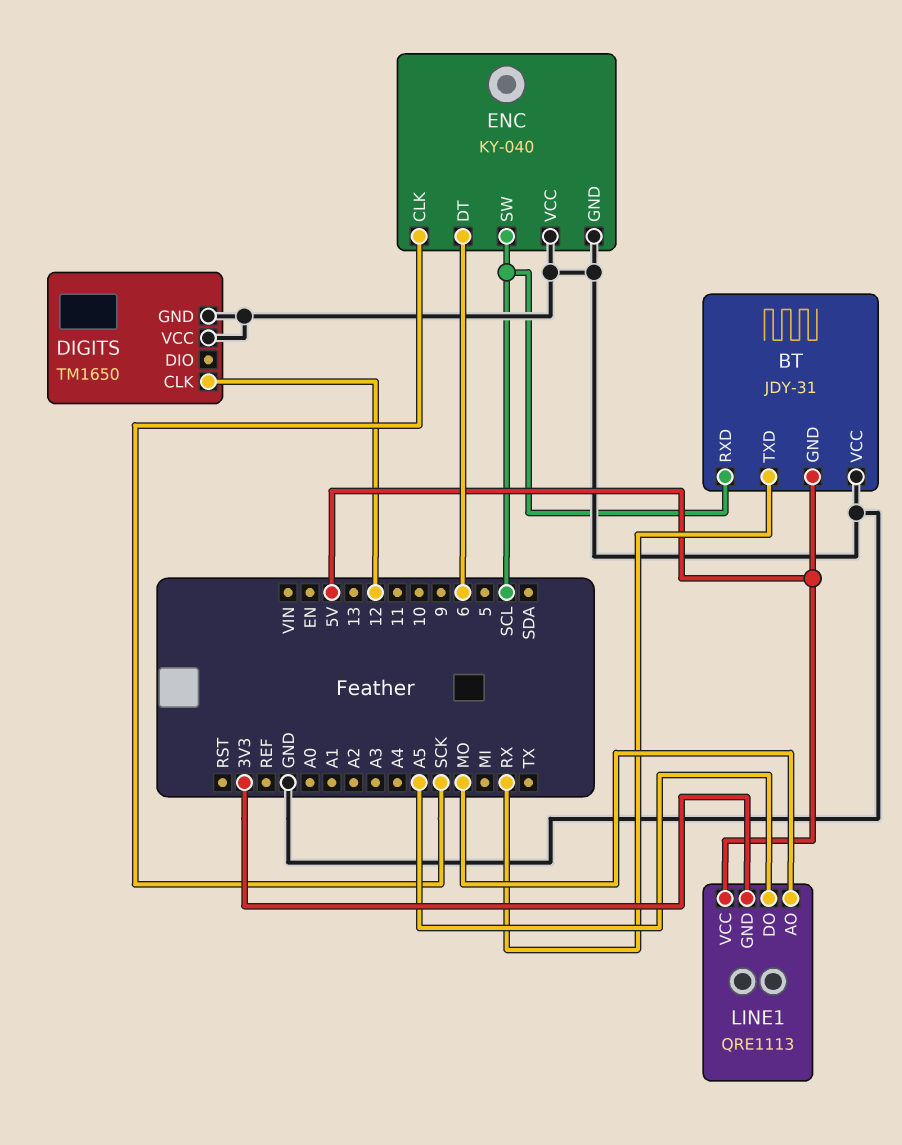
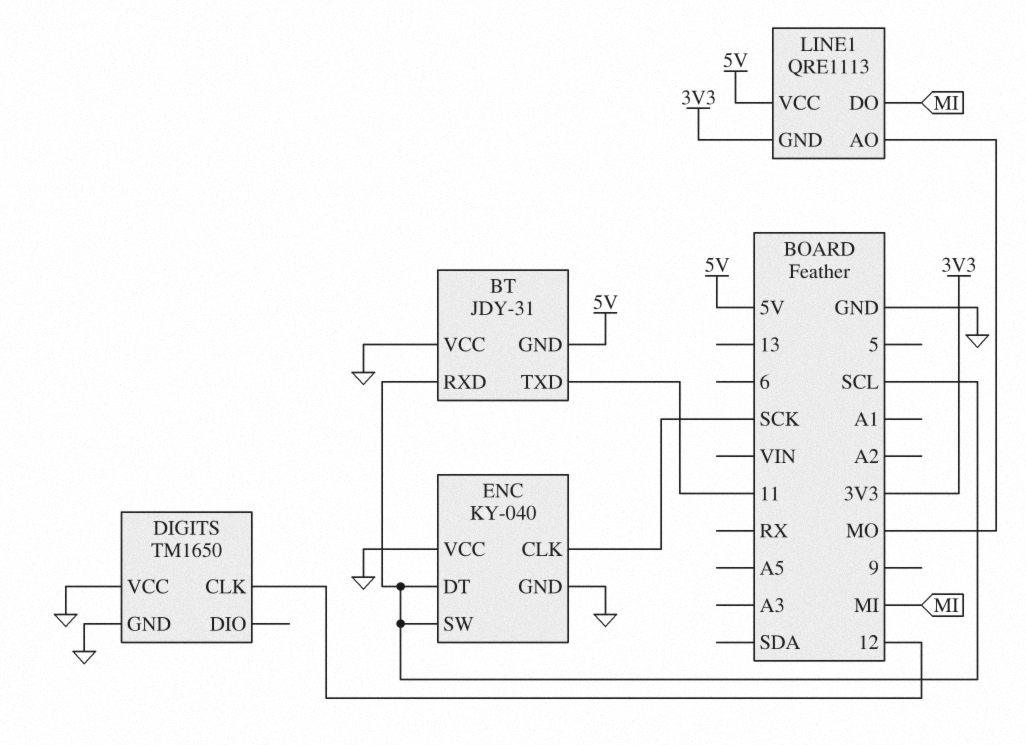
BT pin TXD: RX -> 11
ENC pin DT: 6 -> SCL
LINE1 pin DO: A5 -> MI

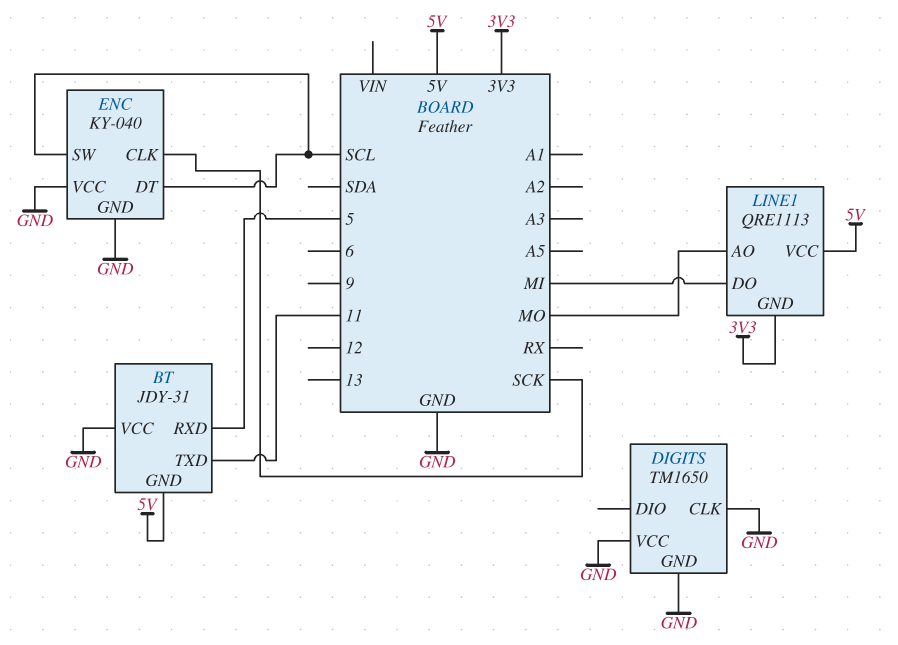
BT pin RXD: SCL -> 5
DIGITS pin CLK: 12 -> GND

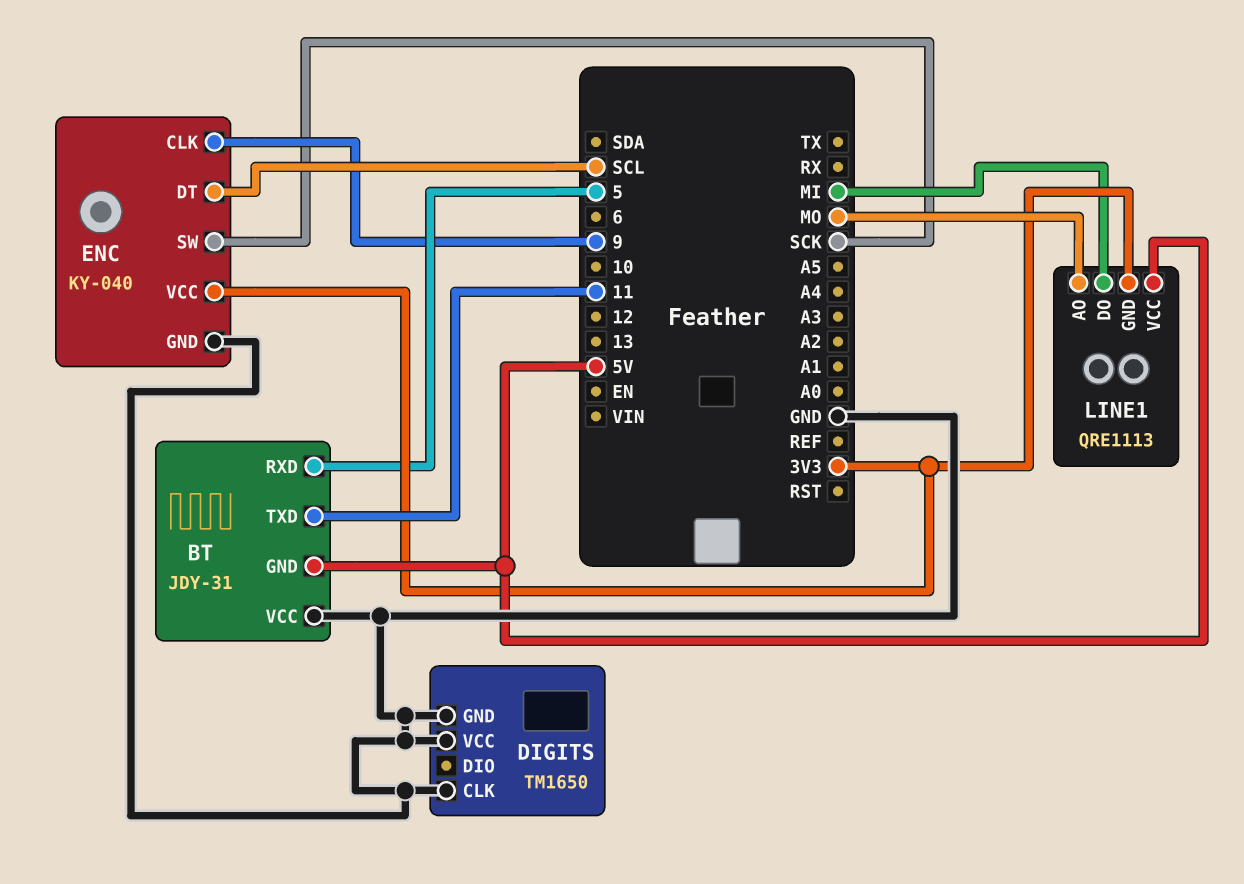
ENC pin CLK: SCK -> 9
ENC pin SW: SCL -> SCK
ENC pin VCC: GND -> 3V3

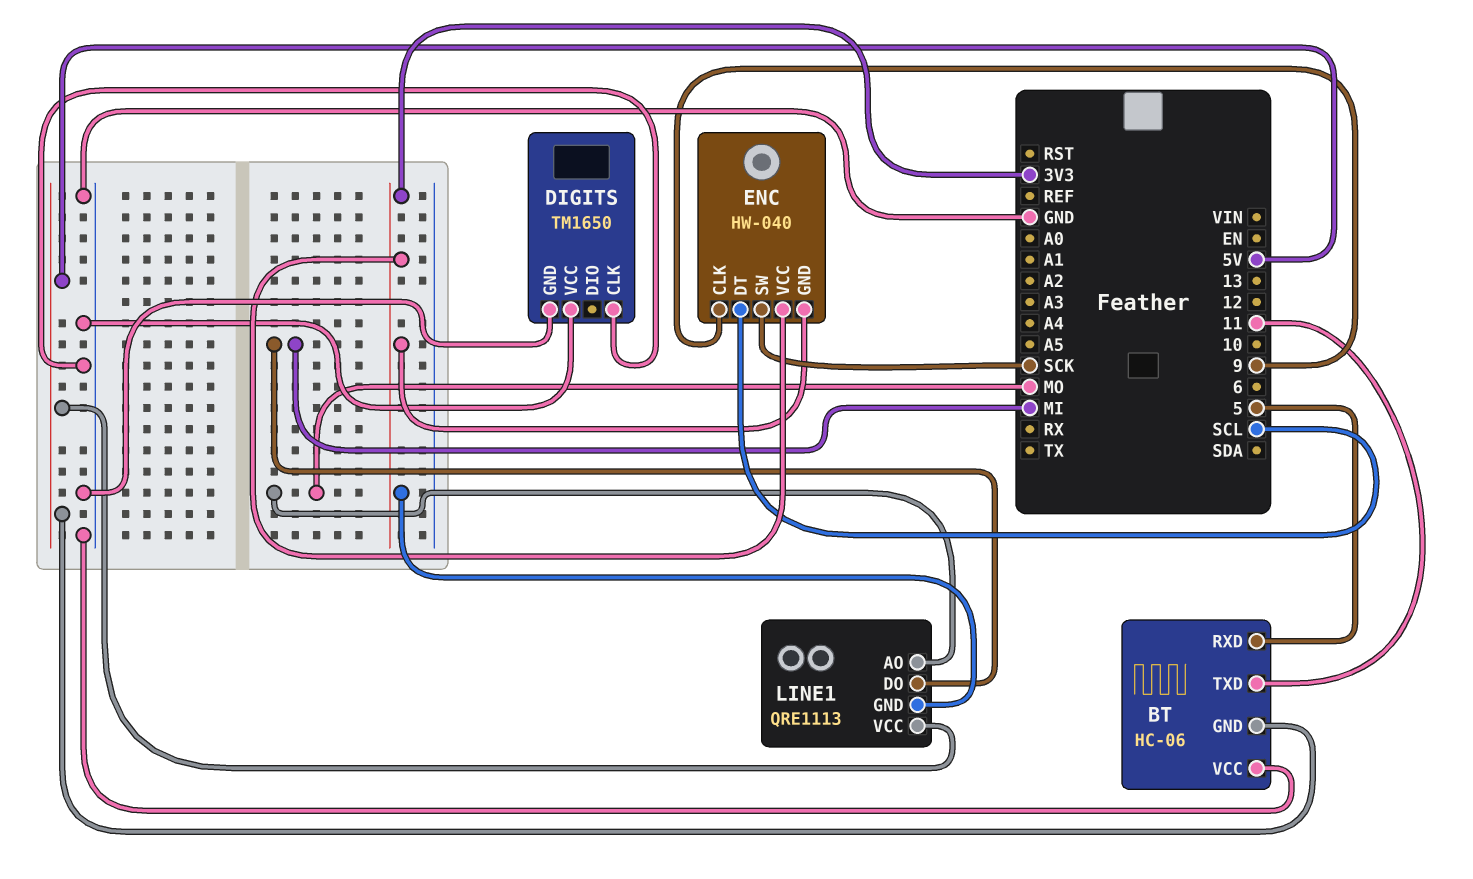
BT: JDY-31 -> HC-06
ENC: KY-040 -> HW-040
ENC pin GND: GND -> 3V3

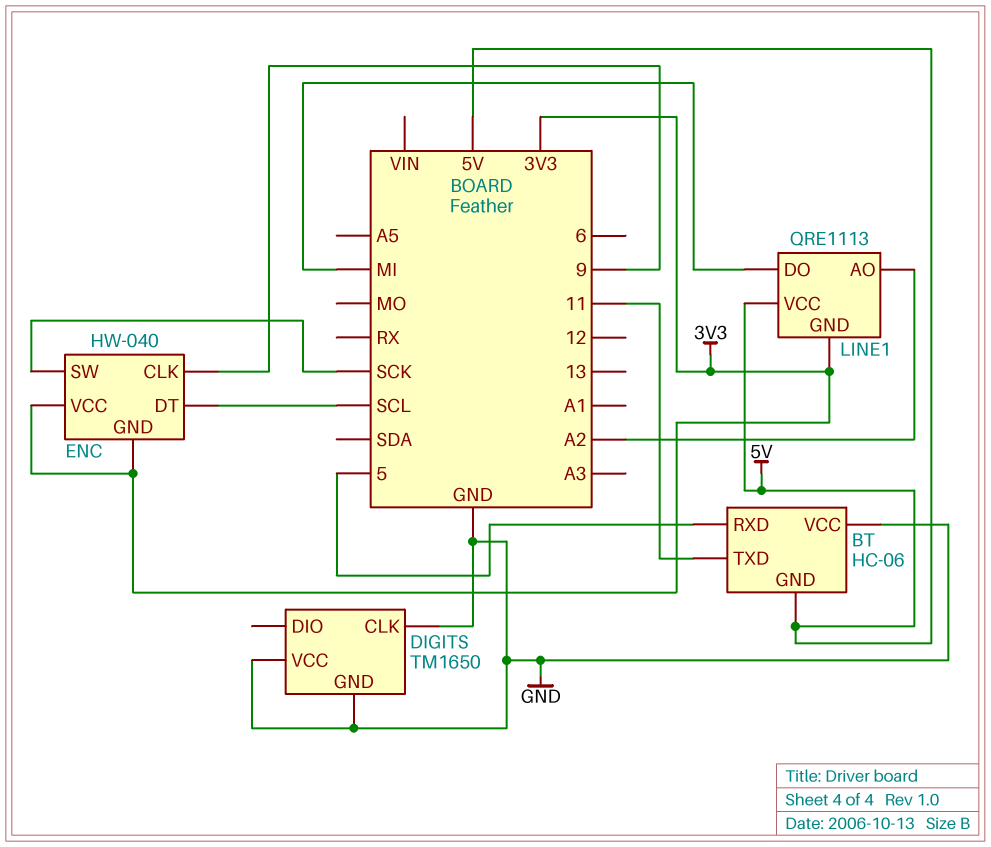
LINE1 pin AO: MO -> A2

